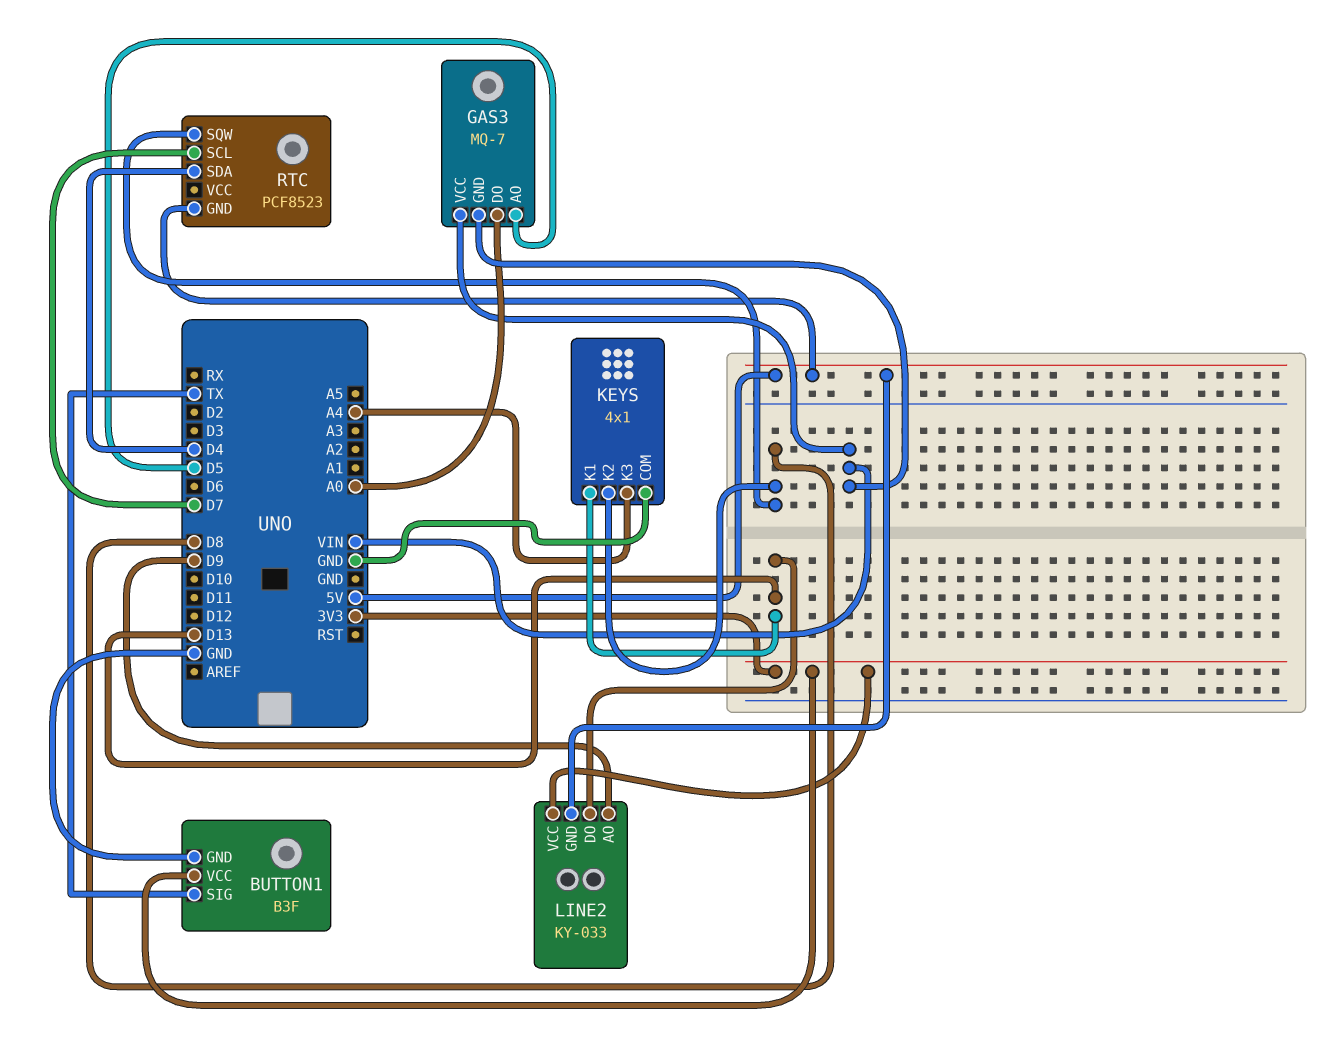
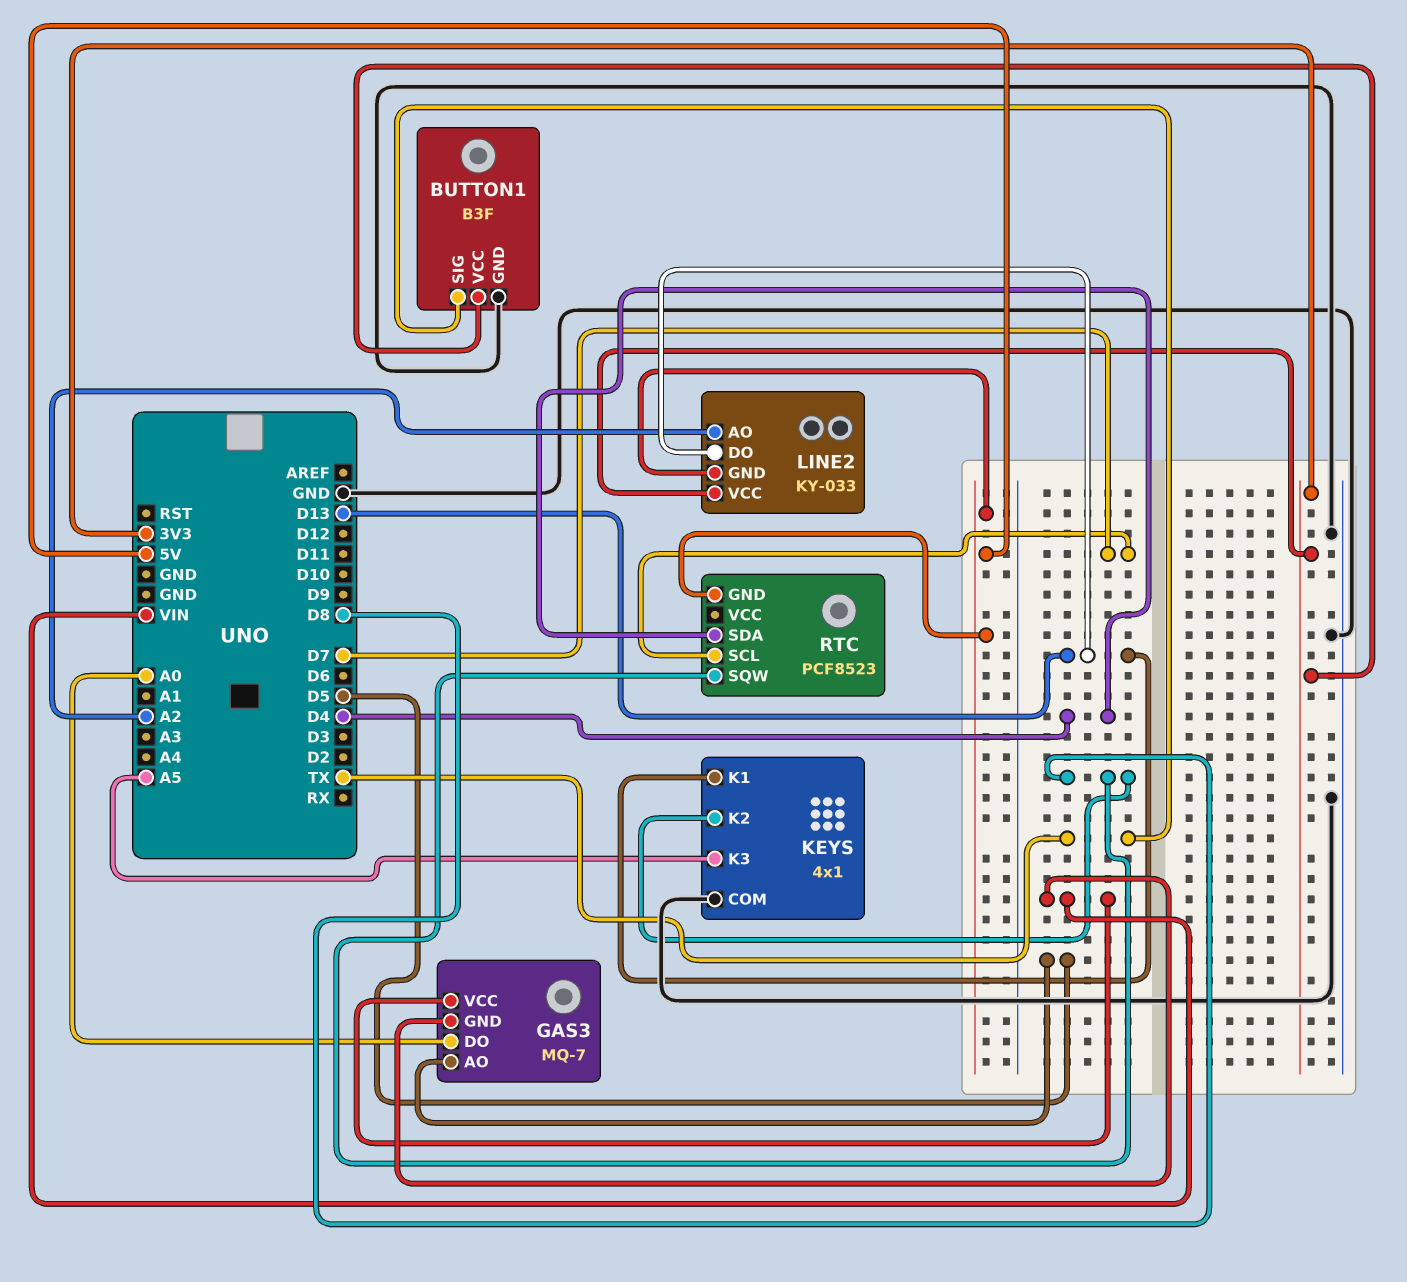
KEYS pin K3: A4 -> A5
LINE2 pin AO: D9 -> A2

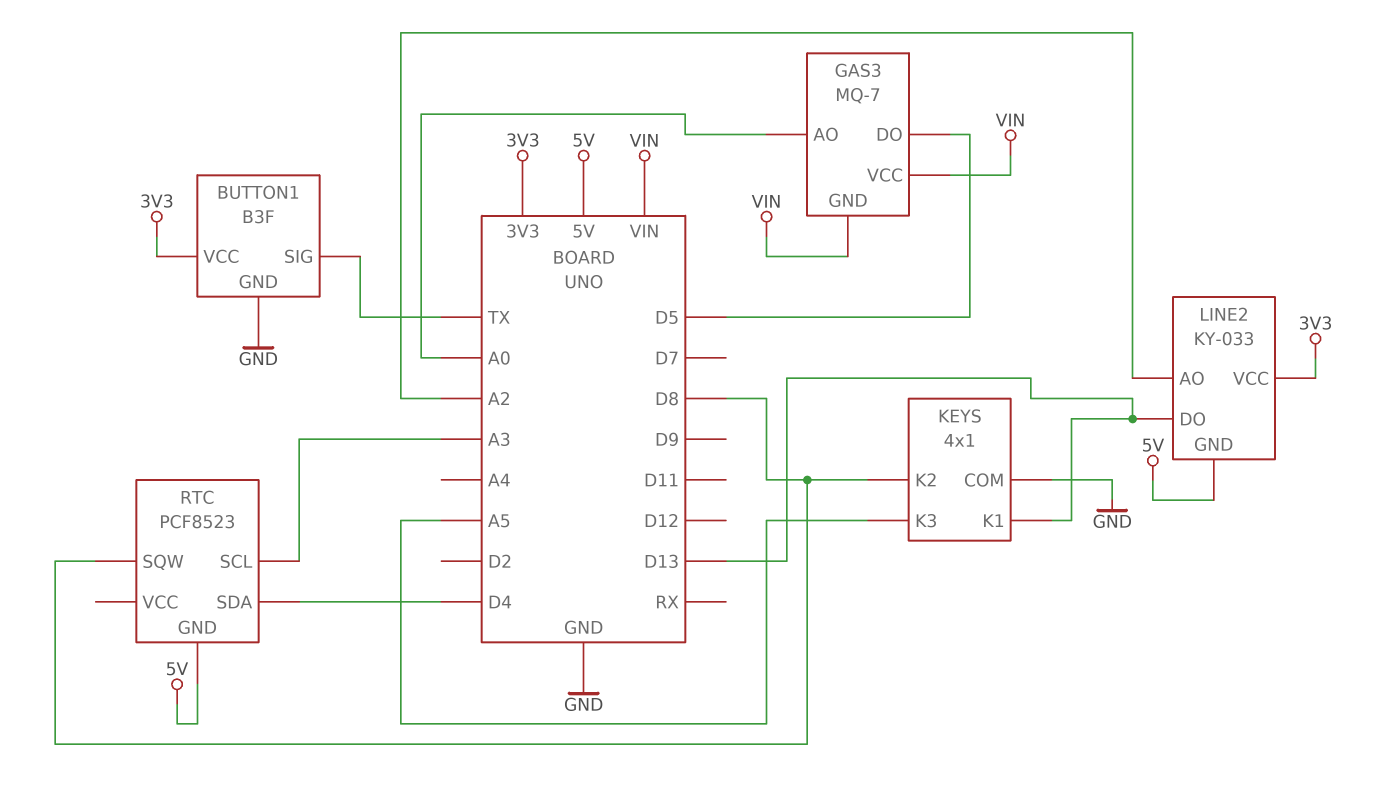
GAS3 pin AO: D5 -> A0
GAS3 pin DO: A0 -> D5
RTC pin SCL: D7 -> A3

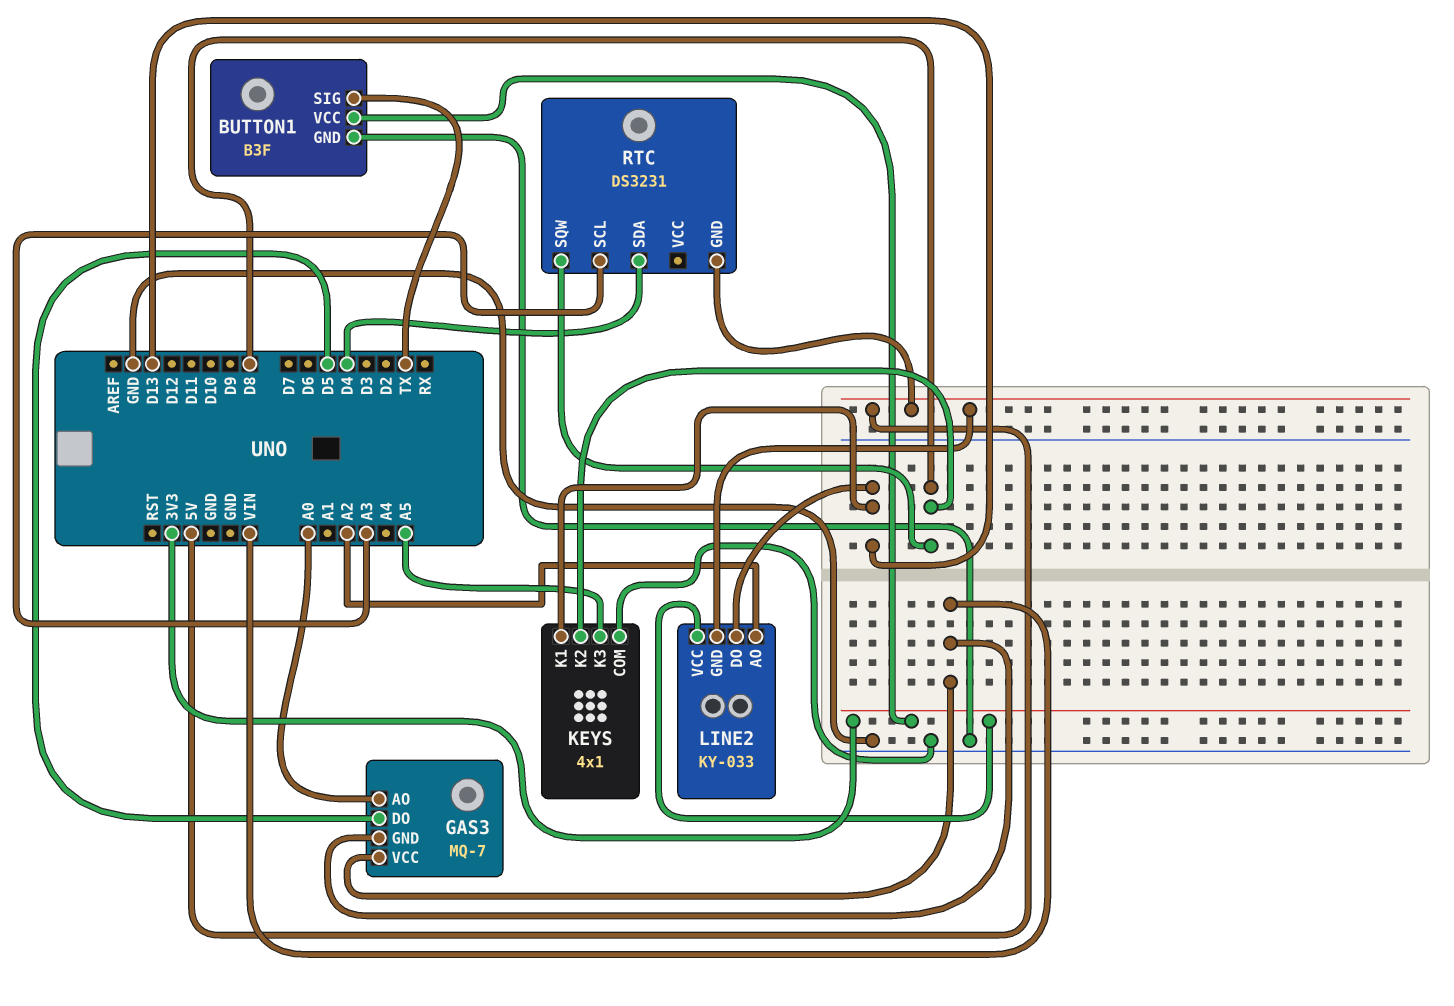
RTC: PCF8523 -> DS3231

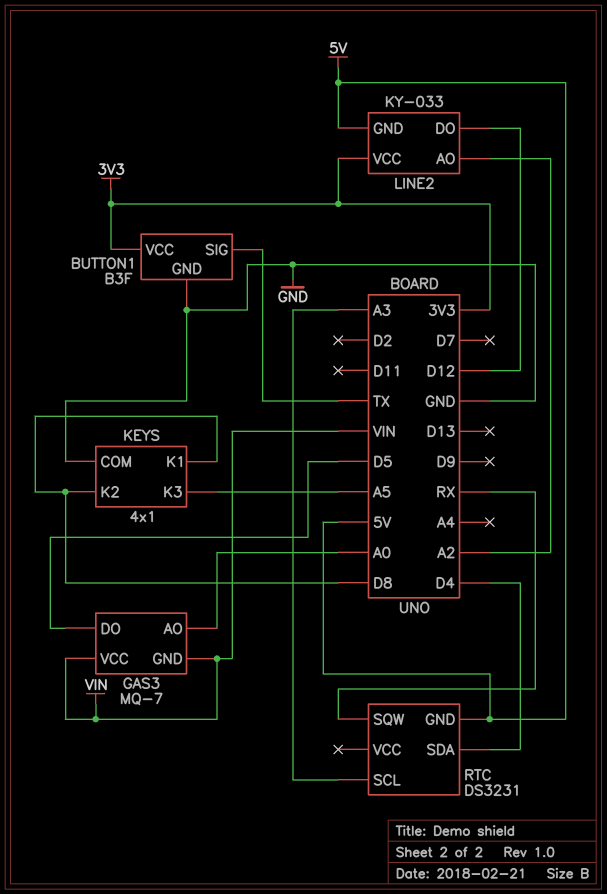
KEYS pin K1: D13 -> D8
LINE2 pin DO: D13 -> D12
RTC pin SQW: D8 -> RX

